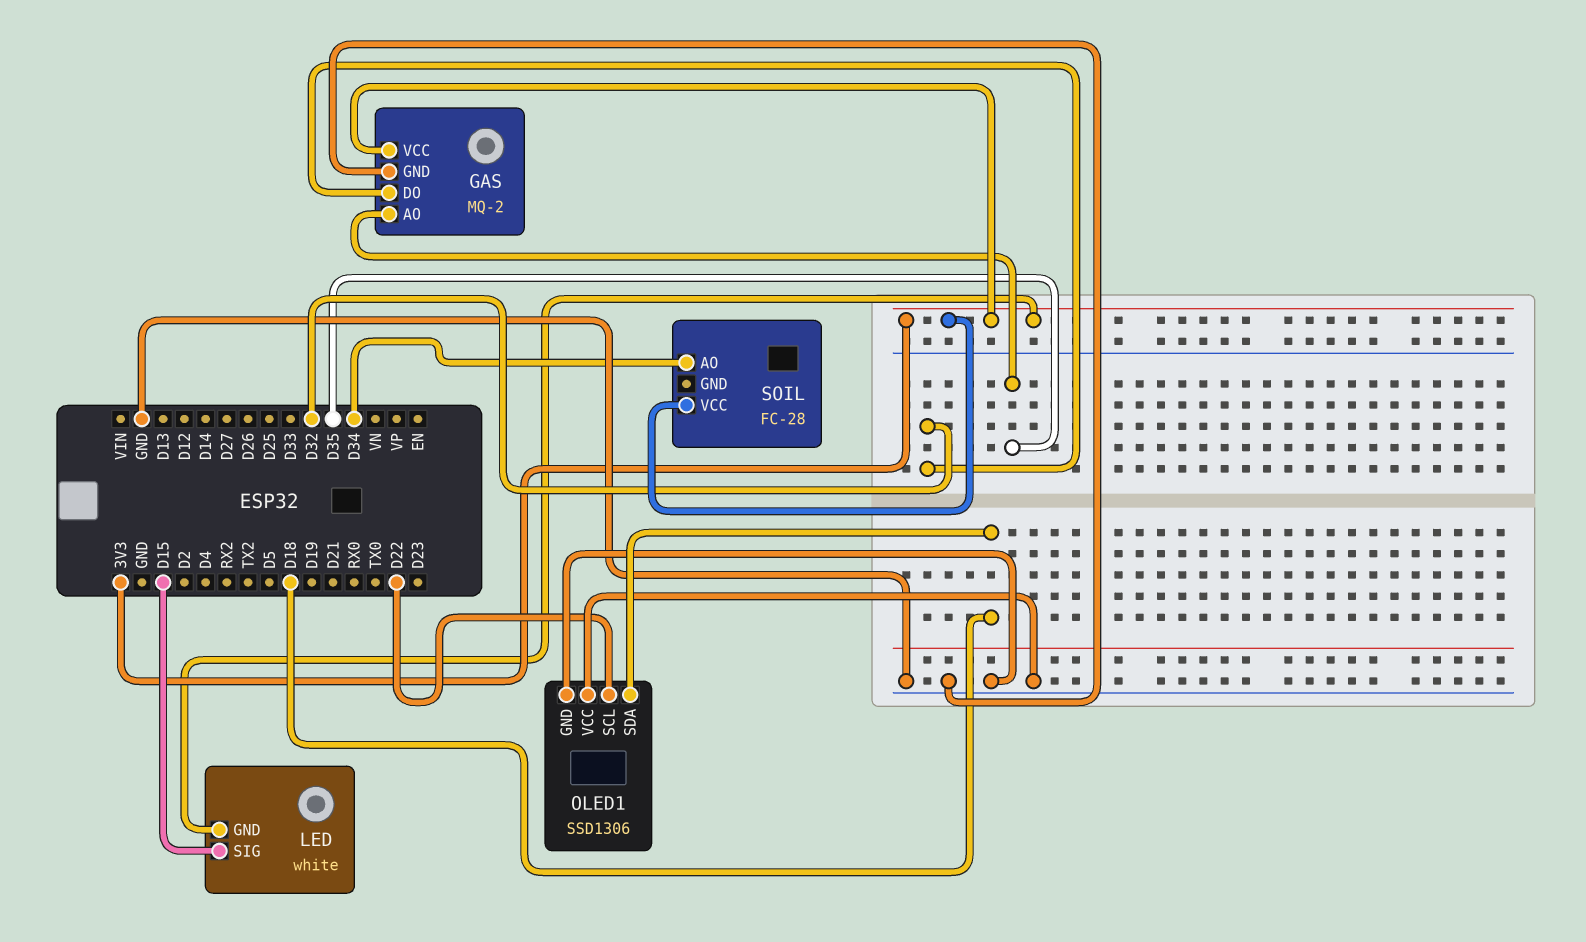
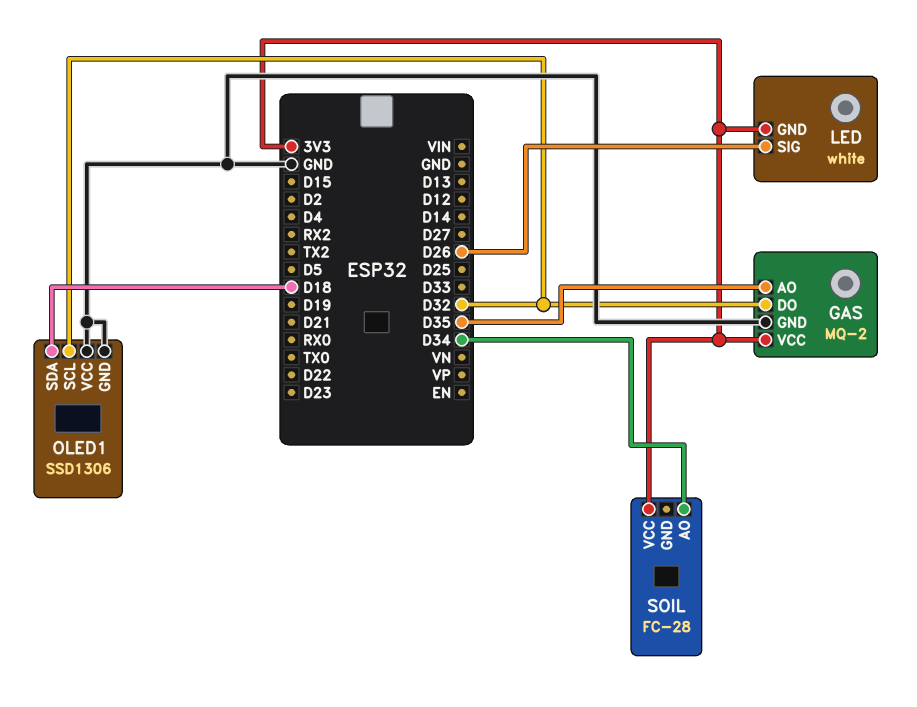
LED pin SIG: D15 -> D26
OLED1 pin SCL: D22 -> D32

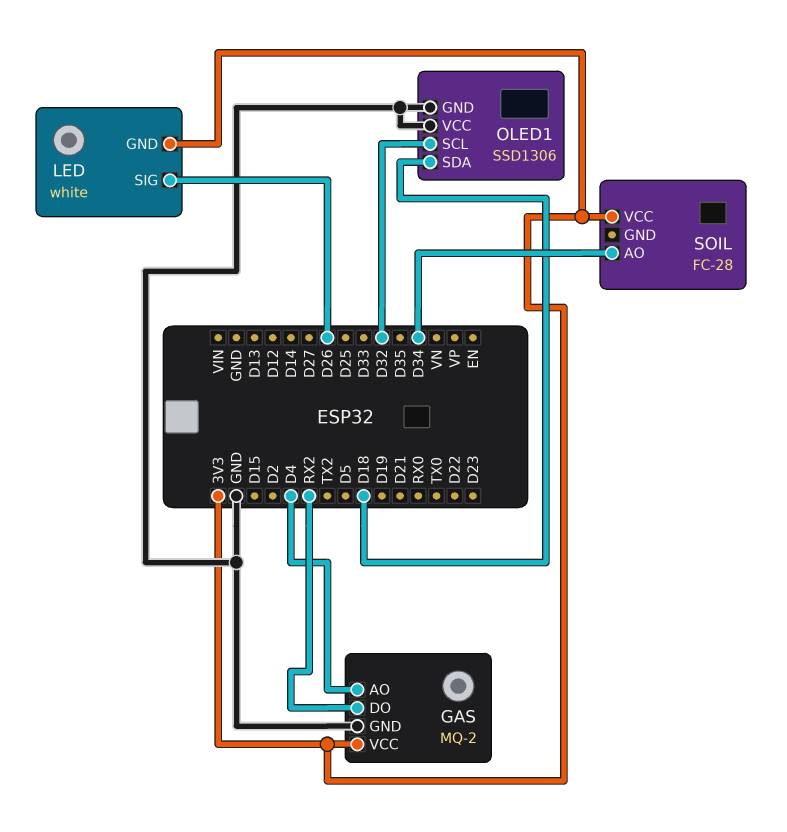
GAS pin AO: D35 -> D4
GAS pin DO: D32 -> RX2

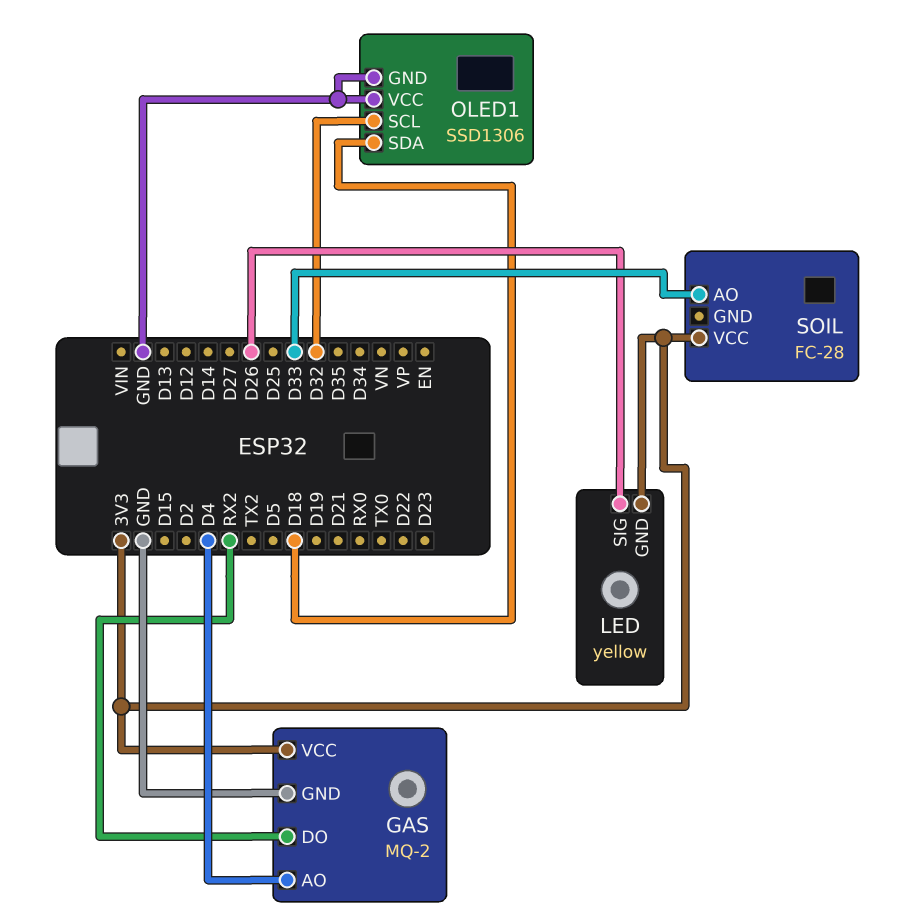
LED: white -> yellow
SOIL pin AO: D34 -> D33

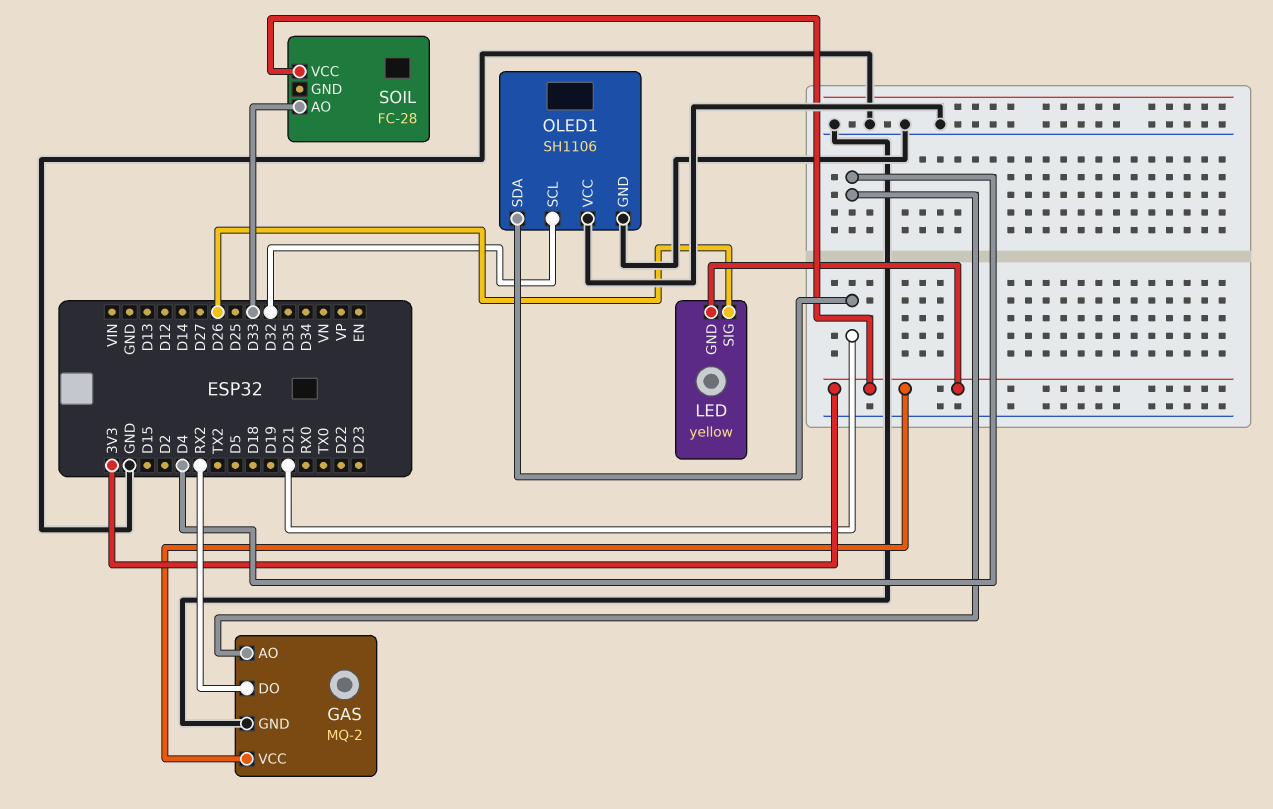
OLED1: SSD1306 -> SH1106
OLED1 pin SDA: D18 -> D21

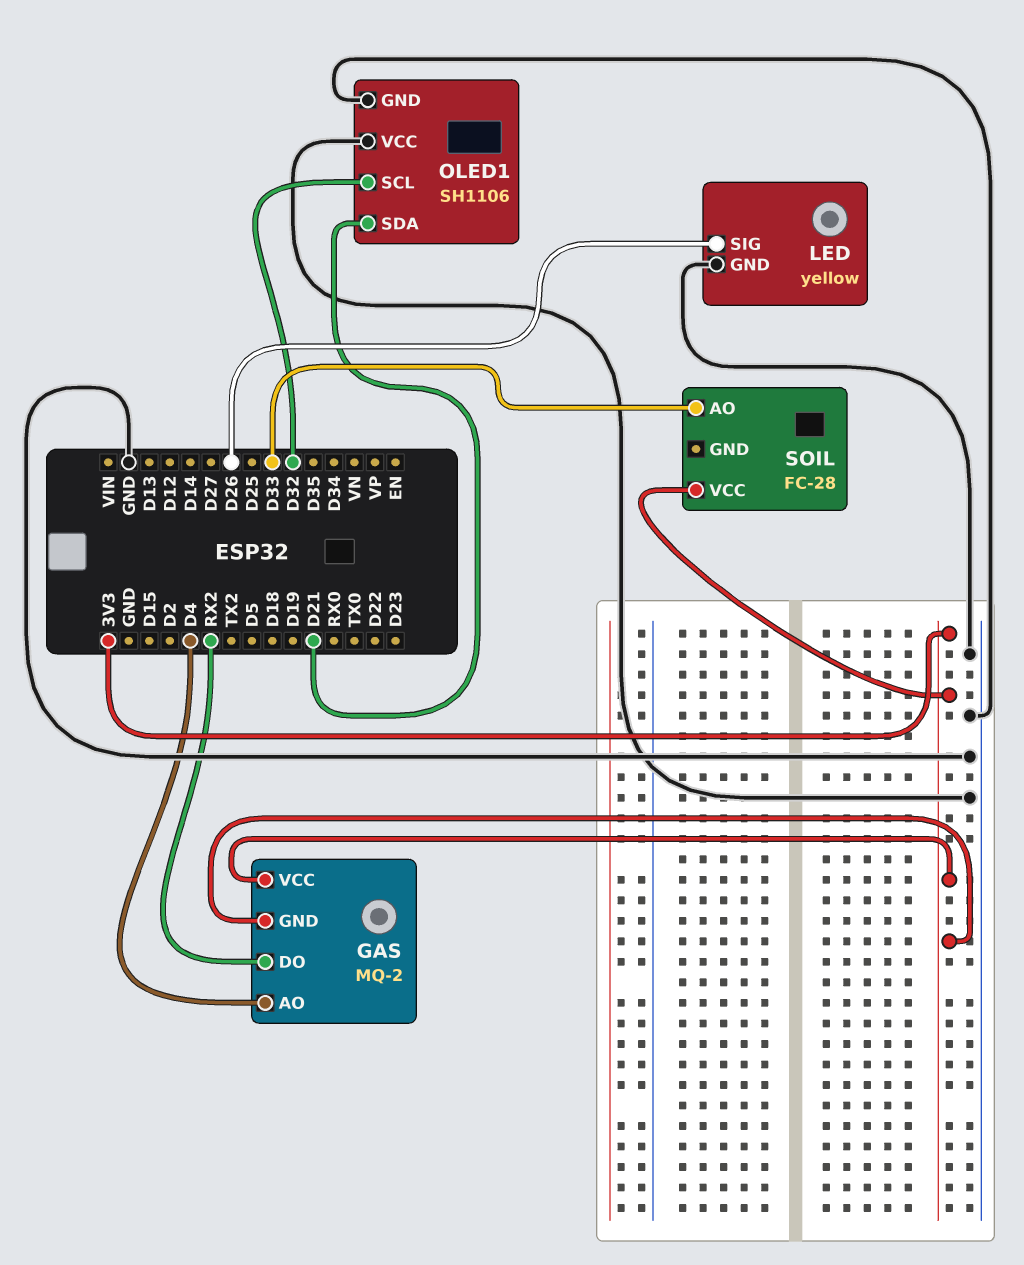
GAS pin GND: GND -> 3V3
LED pin GND: 3V3 -> GND

